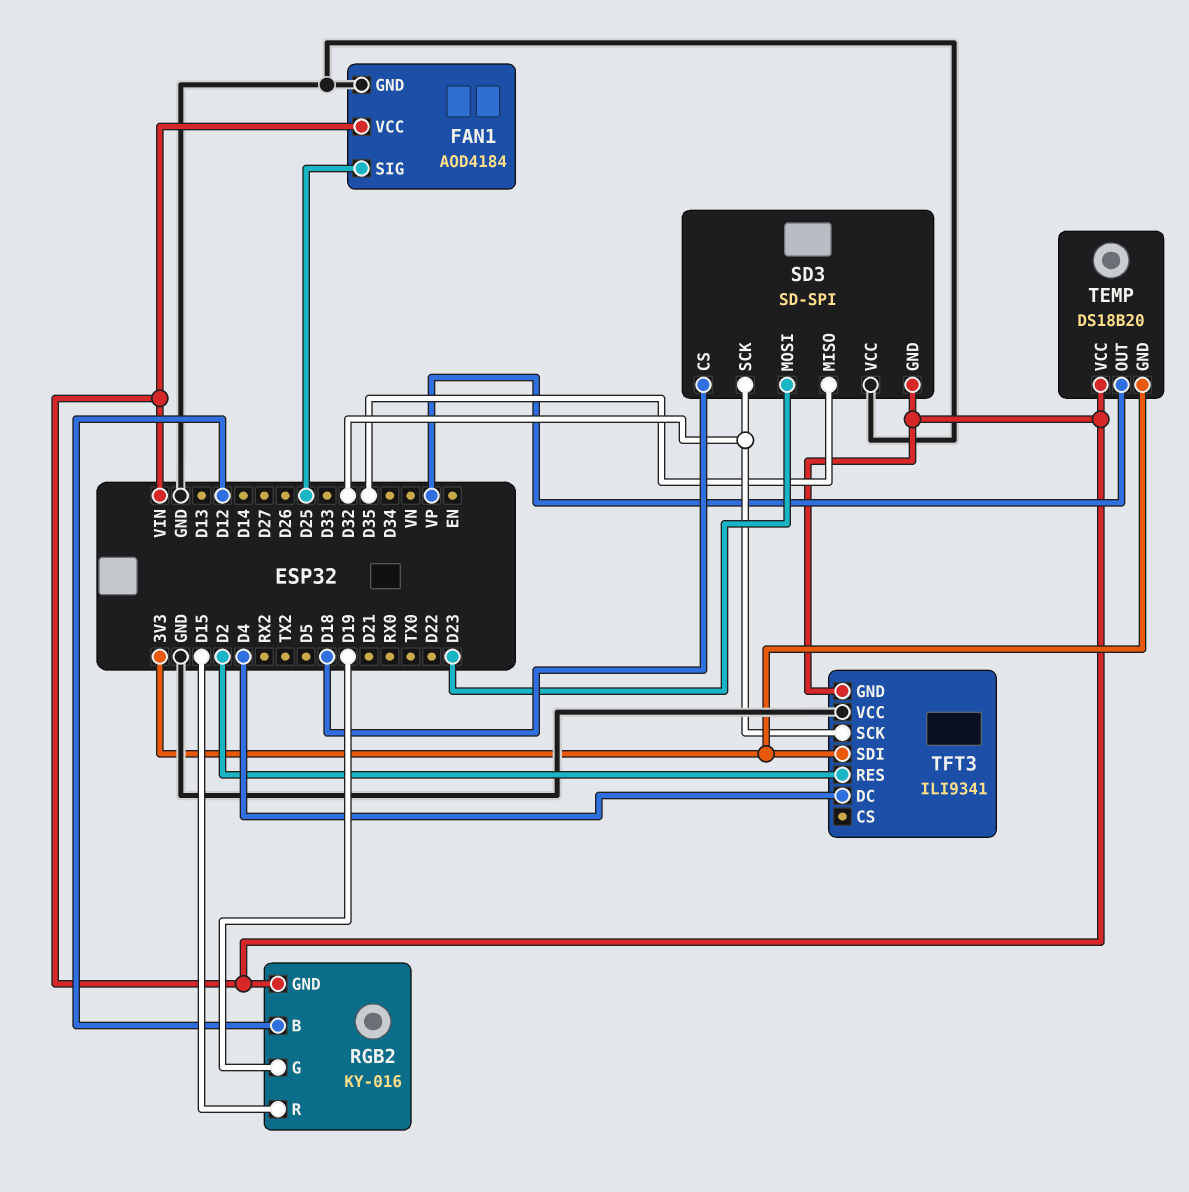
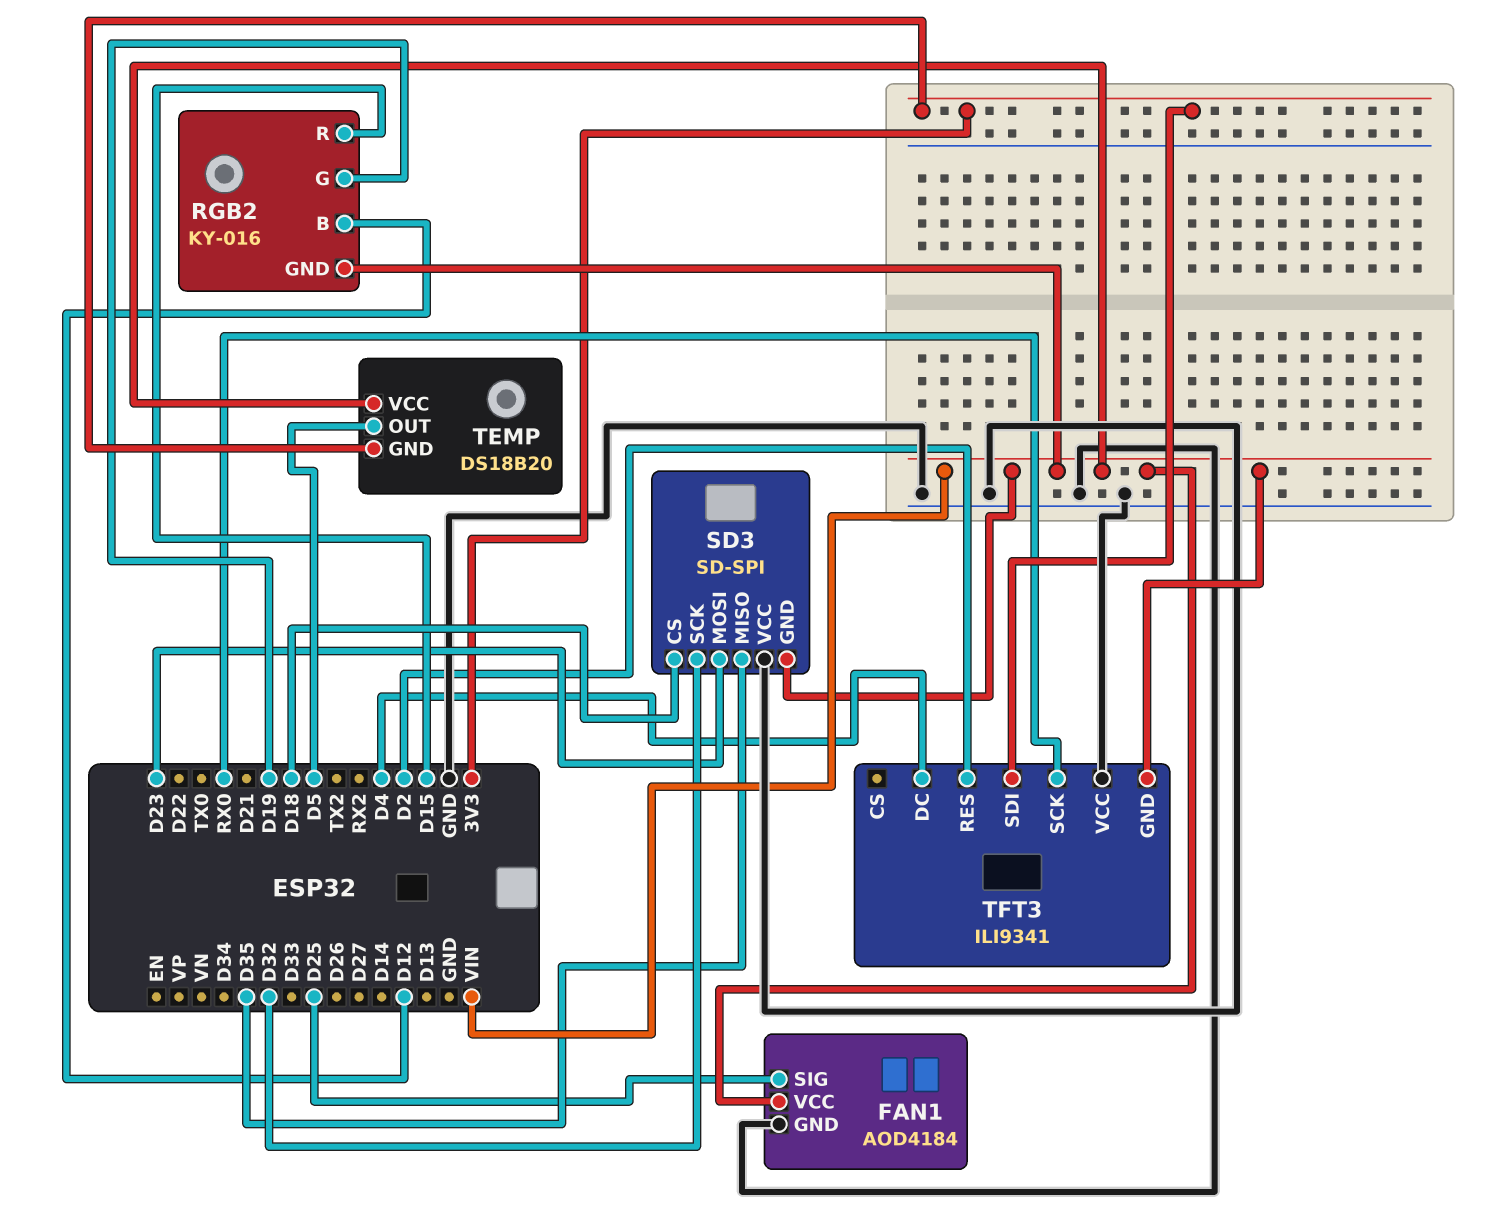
TEMP pin OUT: VP -> D5
TFT3 pin SCK: D32 -> RX0

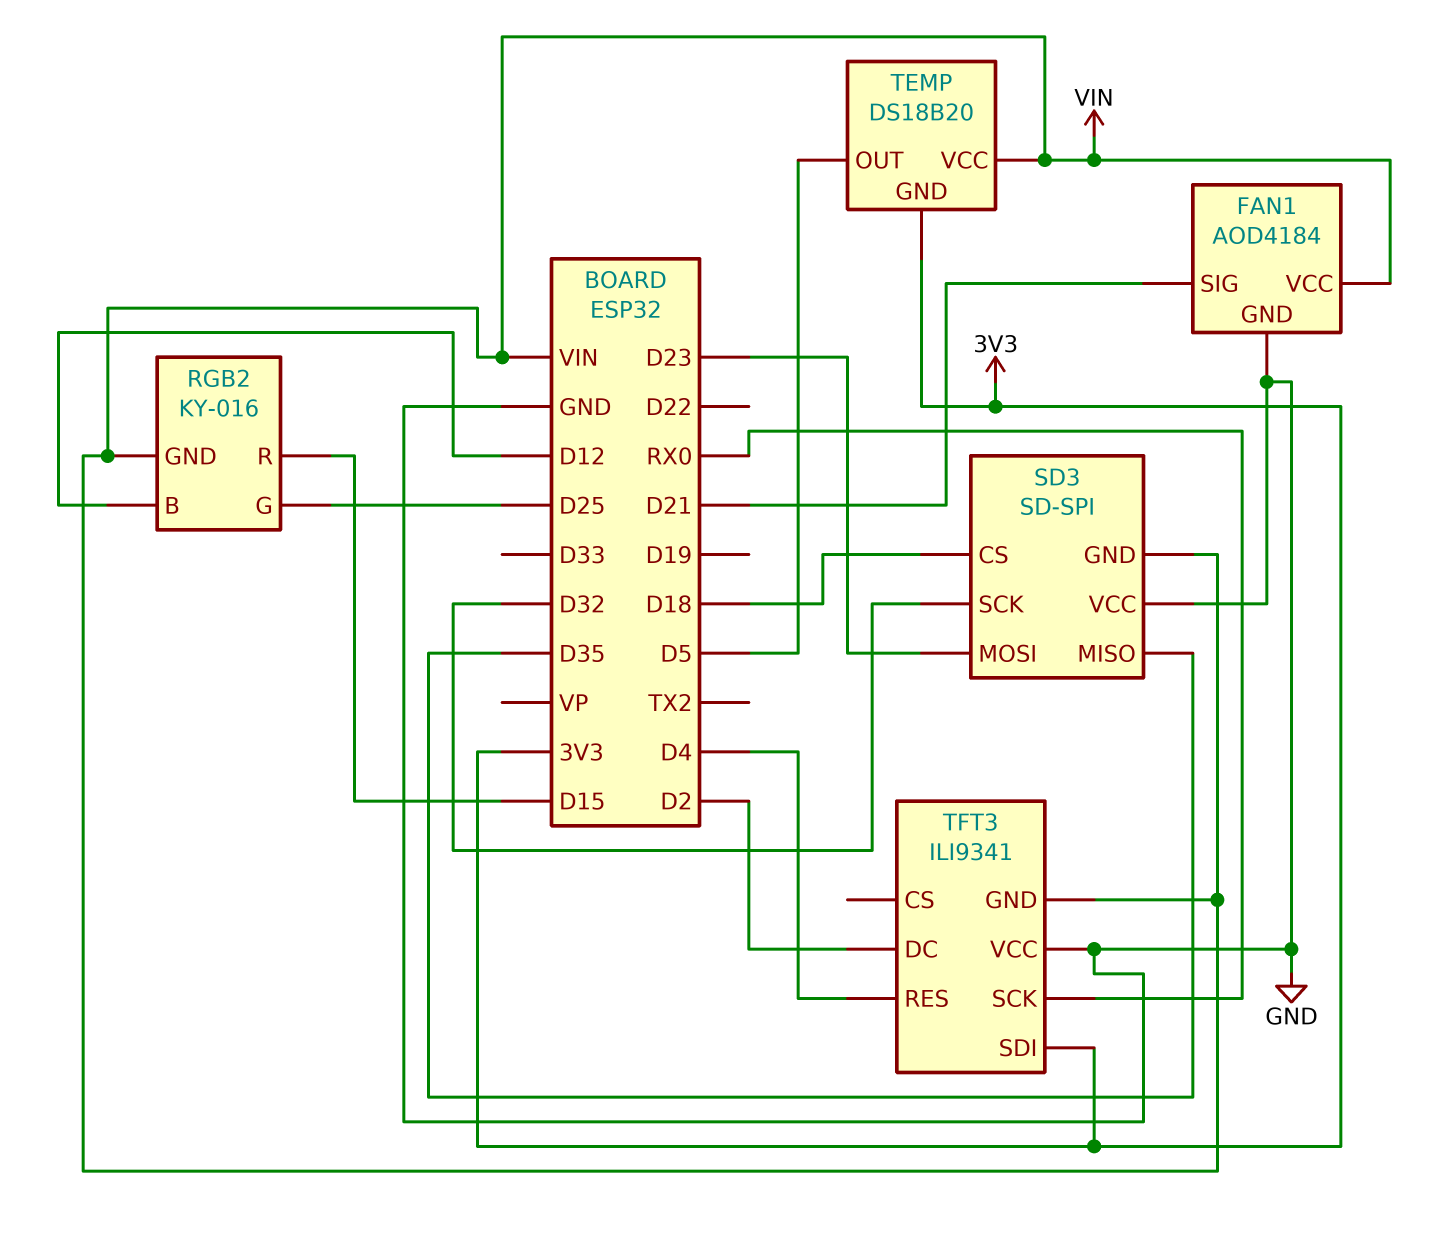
FAN1 pin SIG: D25 -> D21
RGB2 pin G: D19 -> D25
TFT3 pin DC: D4 -> D2
TFT3 pin RES: D2 -> D4

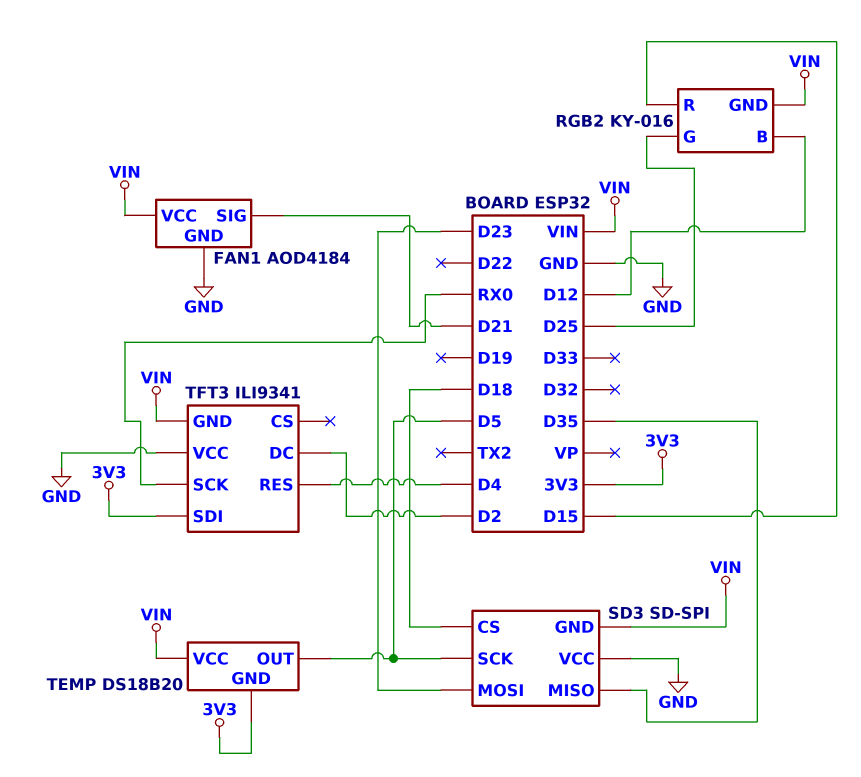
SD3 pin SCK: D32 -> D5

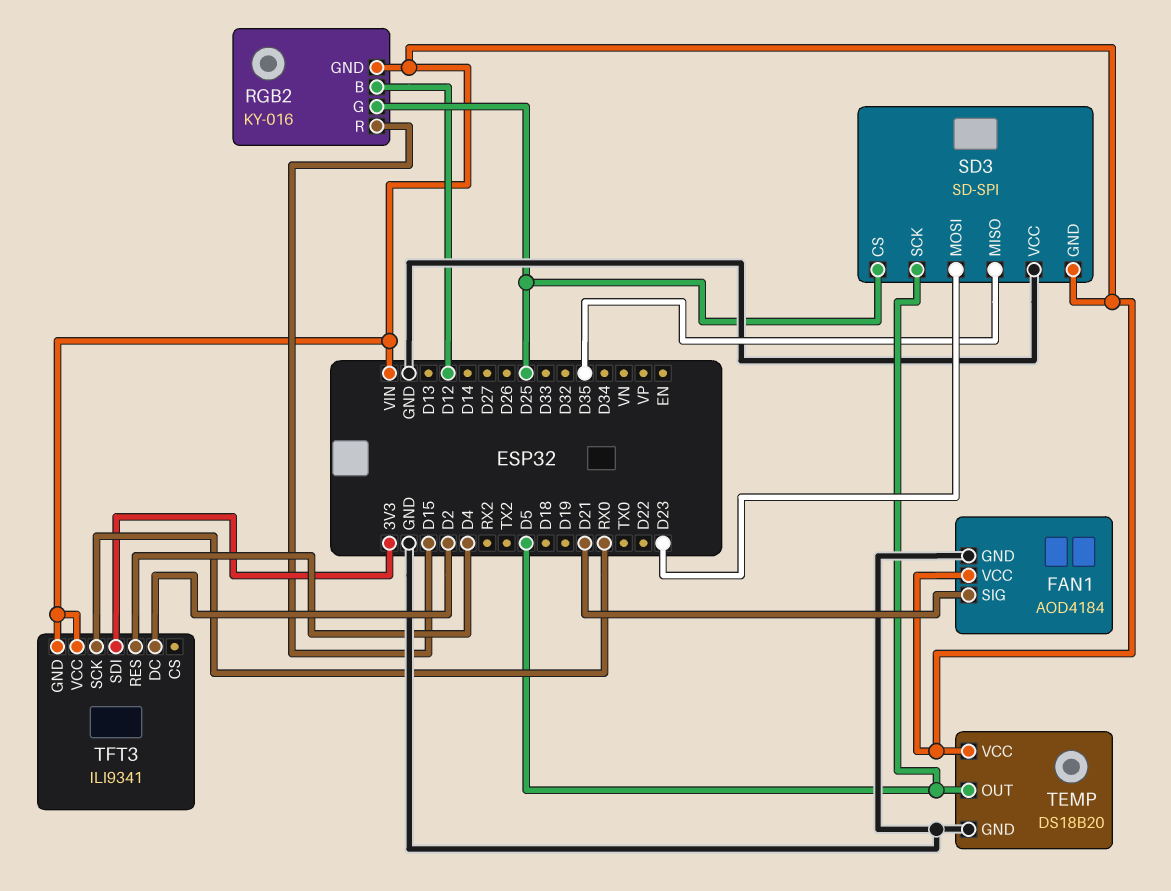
SD3 pin CS: D18 -> D25
TEMP pin GND: 3V3 -> GND
TFT3 pin VCC: GND -> VIN

